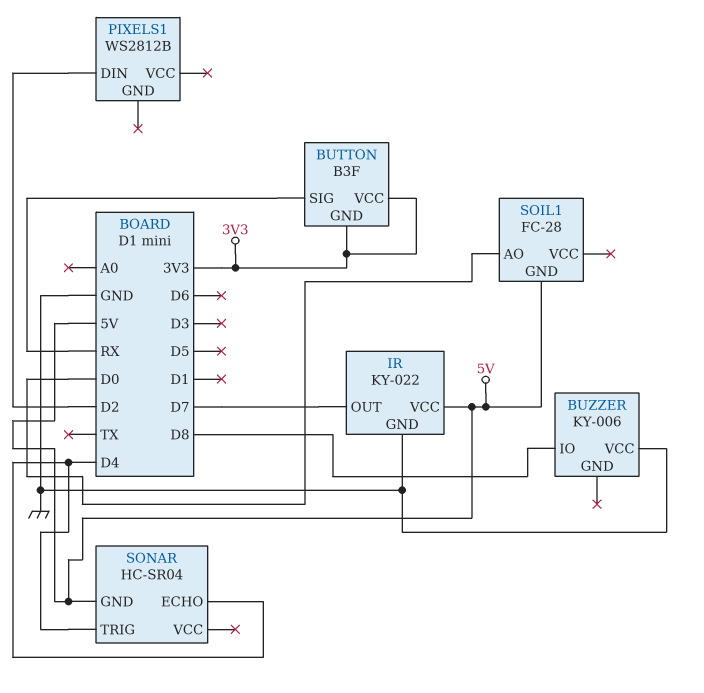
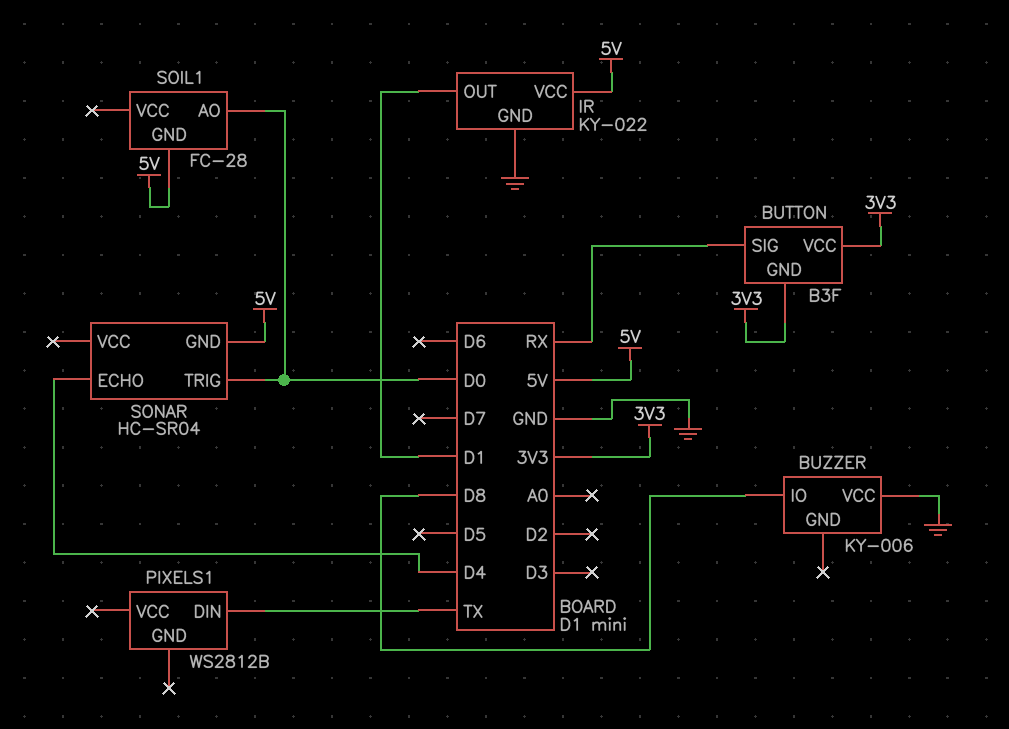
IR pin OUT: D7 -> D1
PIXELS1 pin DIN: D2 -> TX
SONAR pin TRIG: D4 -> D0

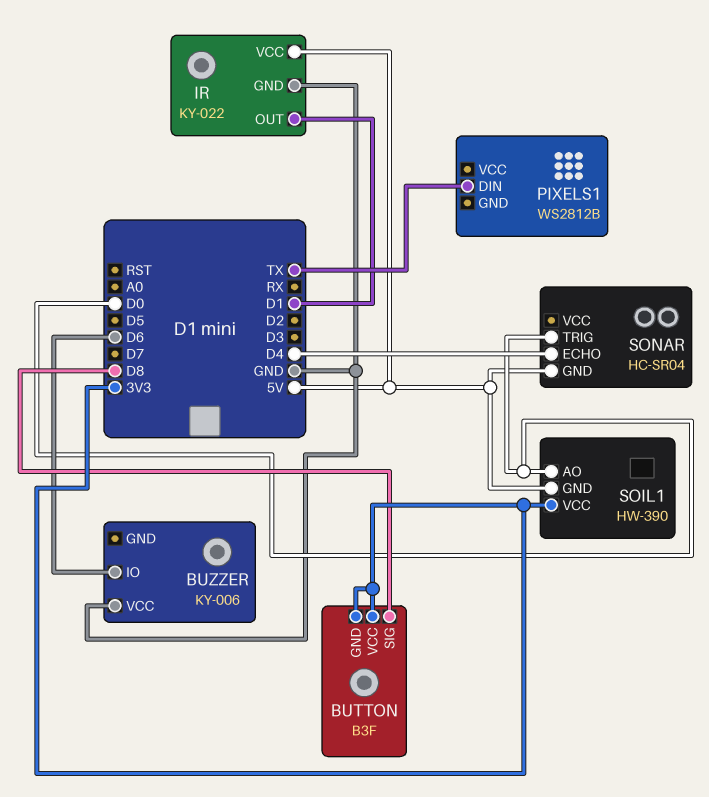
BUTTON pin SIG: RX -> D8
BUZZER pin IO: D8 -> D6
SOIL1: FC-28 -> HW-390
SOIL1 pin VCC: none -> 3V3

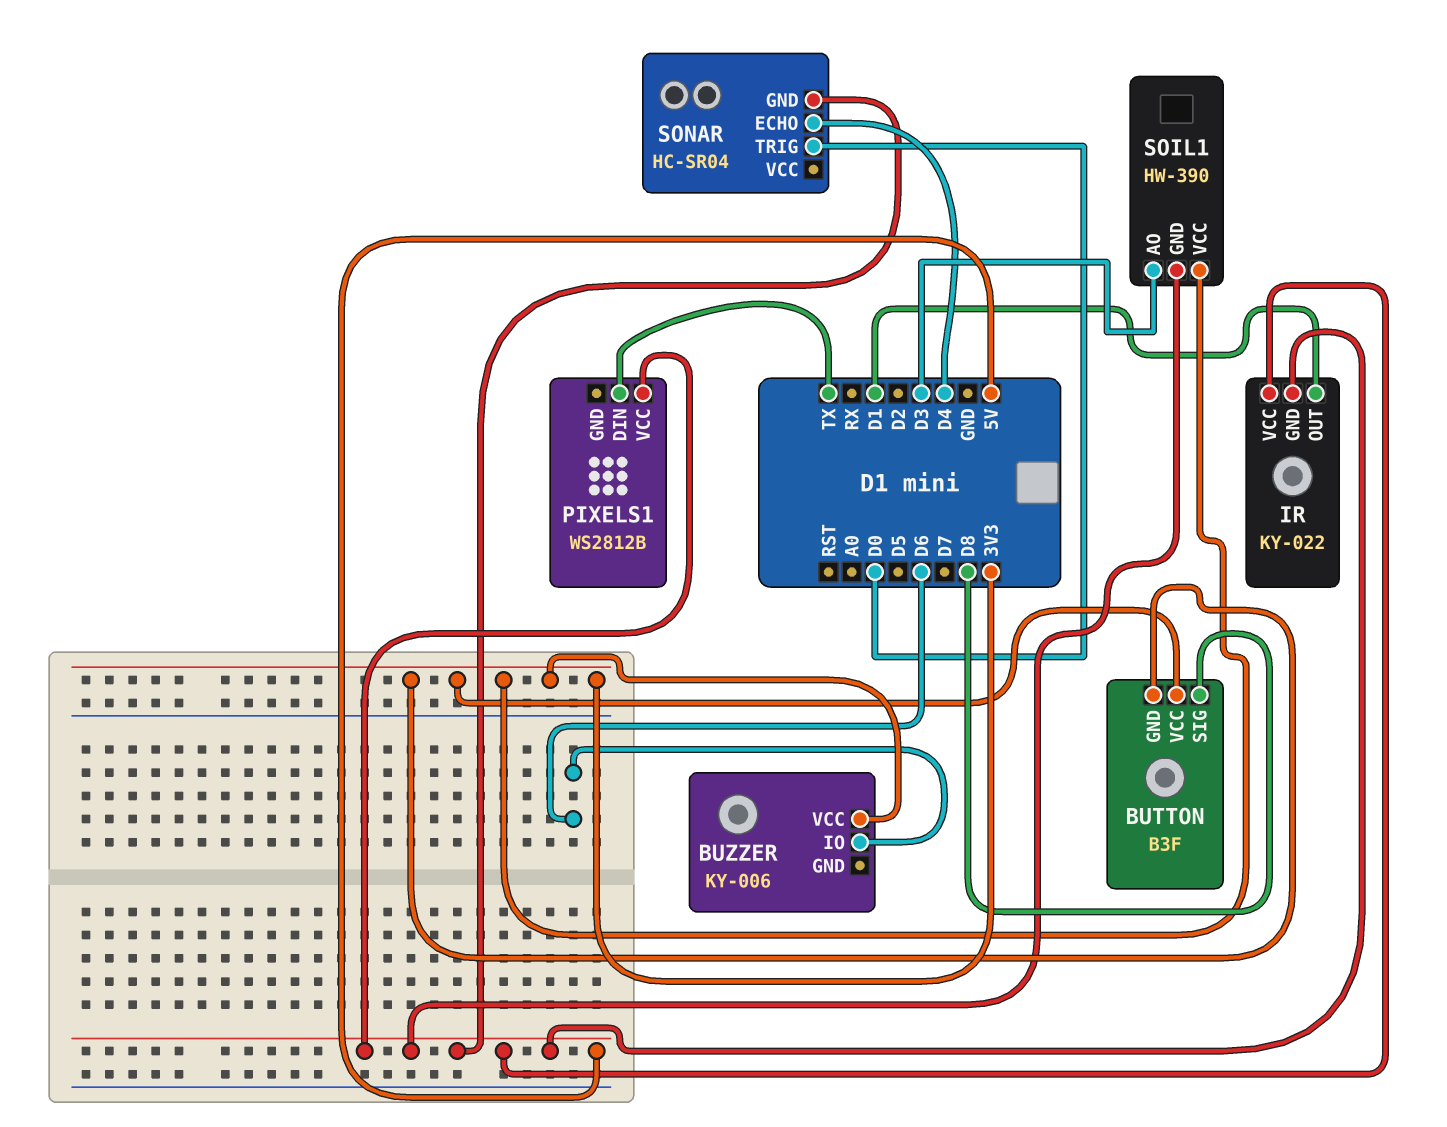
BUZZER pin VCC: GND -> 3V3
IR pin GND: GND -> 5V
PIXELS1 pin VCC: none -> 5V
SOIL1 pin AO: D0 -> D3

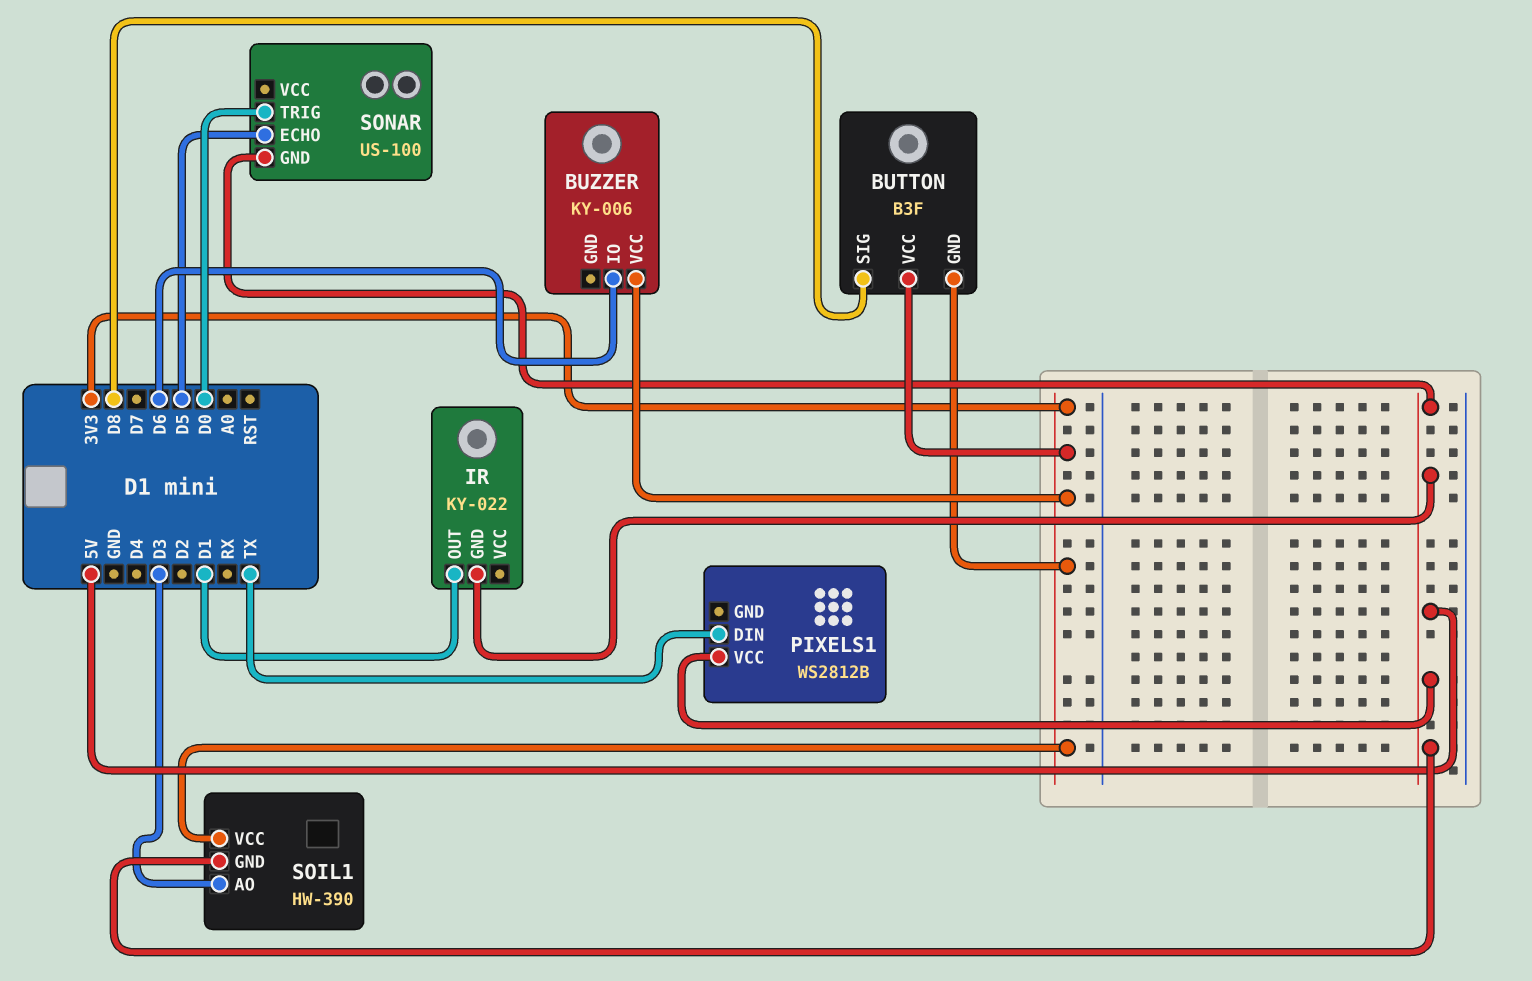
IR pin VCC: 5V -> none
SONAR: HC-SR04 -> US-100
SONAR pin ECHO: D4 -> D5

